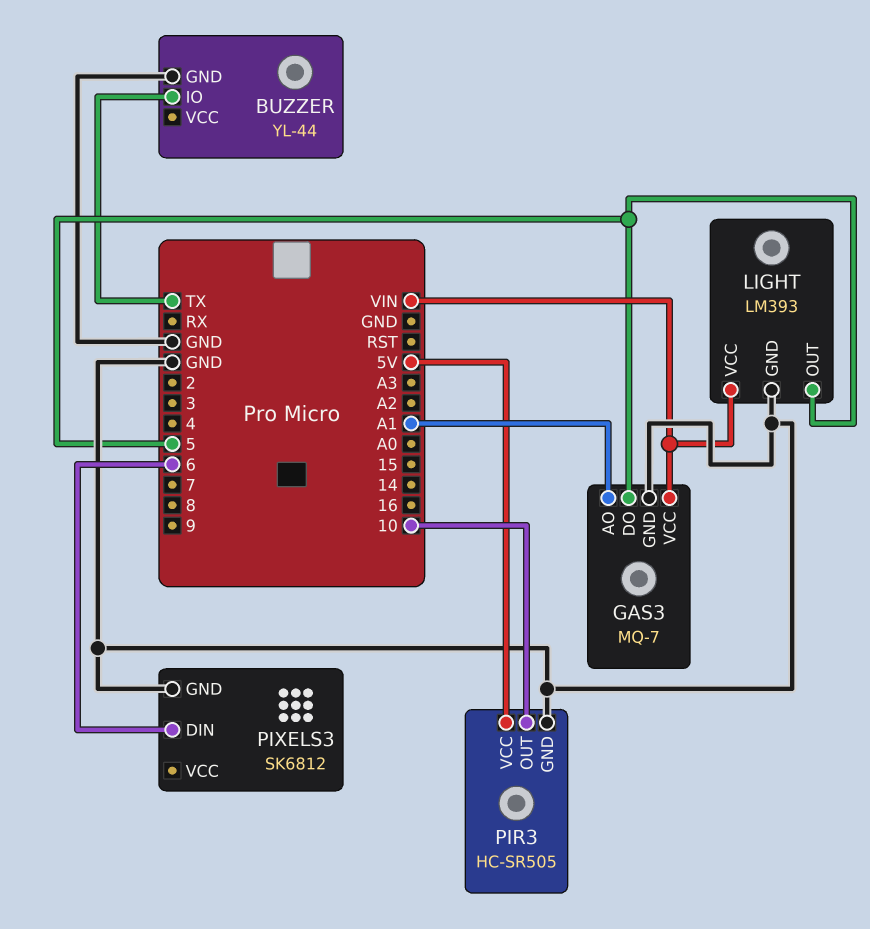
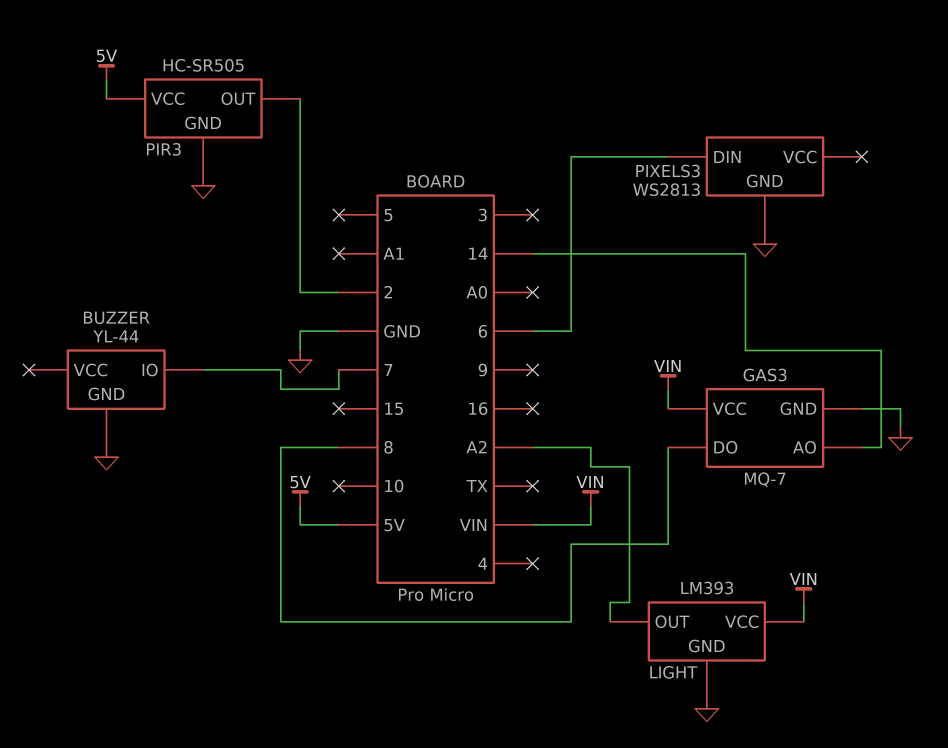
BUZZER pin IO: TX -> 7
GAS3 pin AO: A1 -> 14
GAS3 pin DO: 5 -> 8
LIGHT pin OUT: 5 -> A2
PIR3 pin OUT: 10 -> 2
PIXELS3: SK6812 -> WS2813

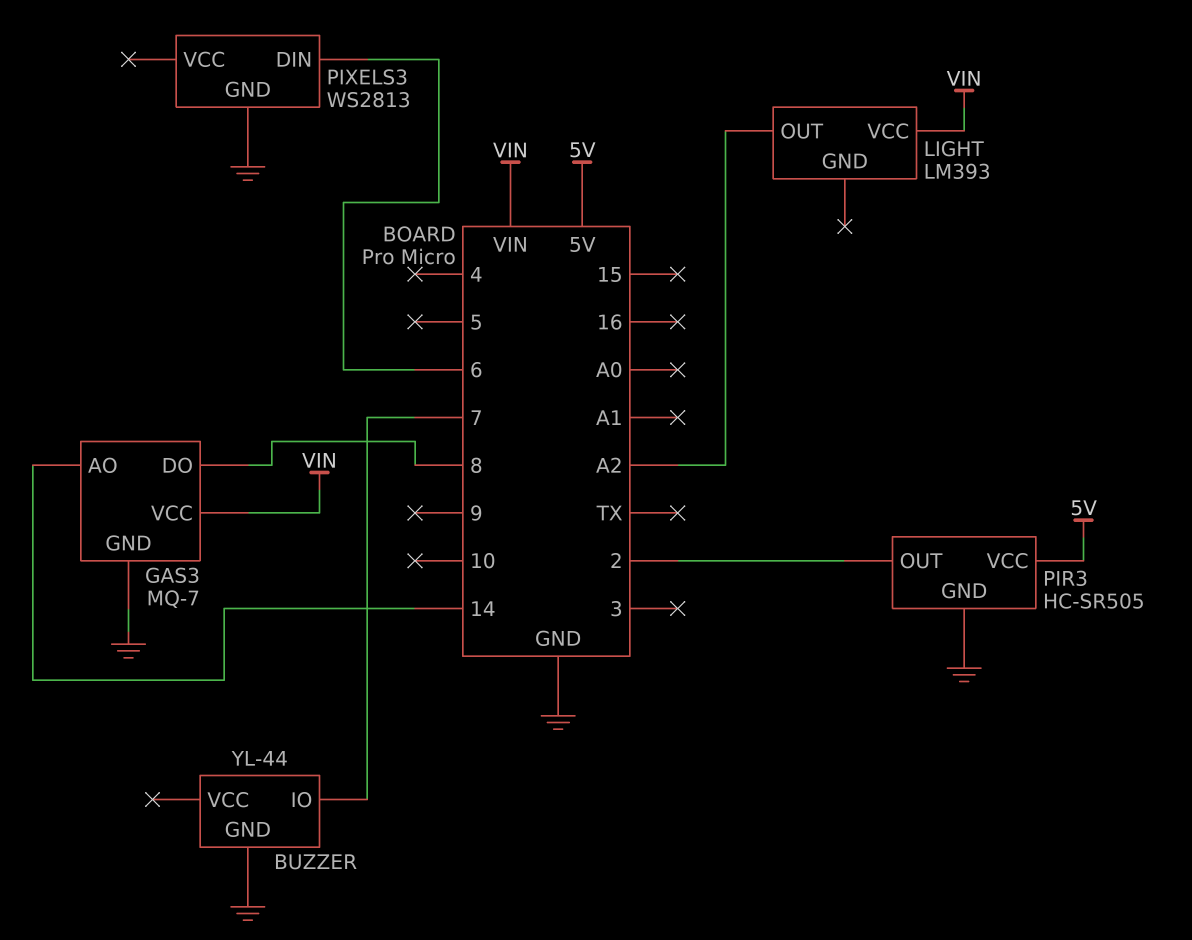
LIGHT pin GND: GND -> none

